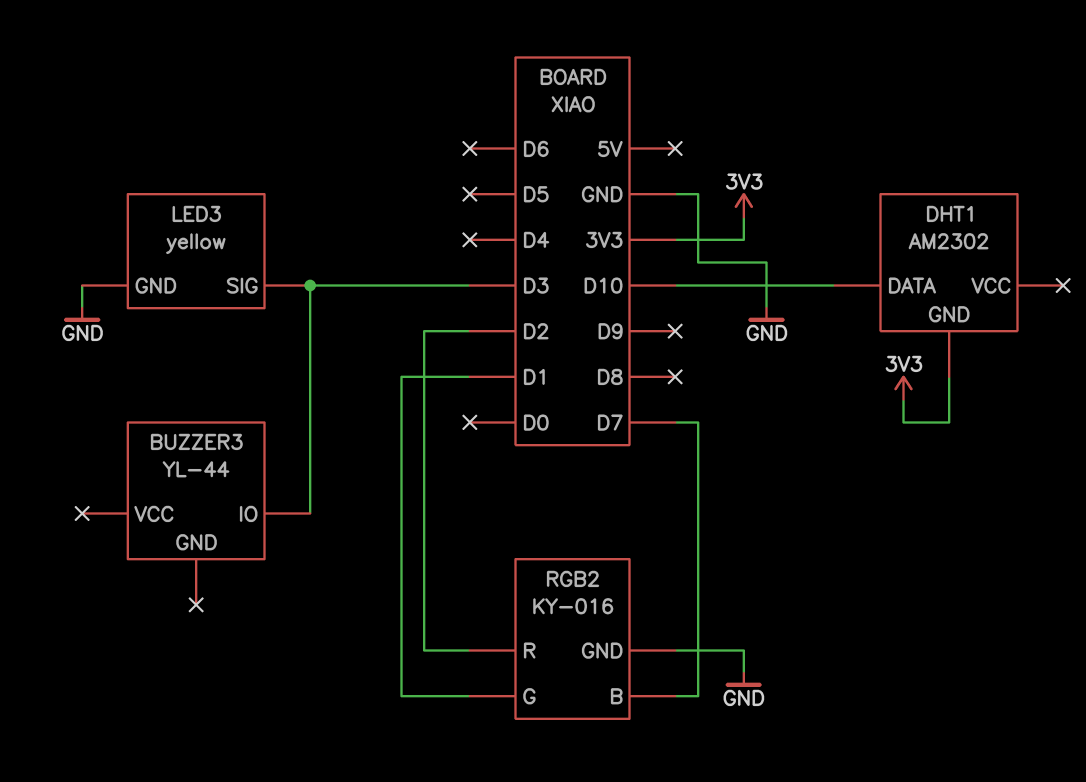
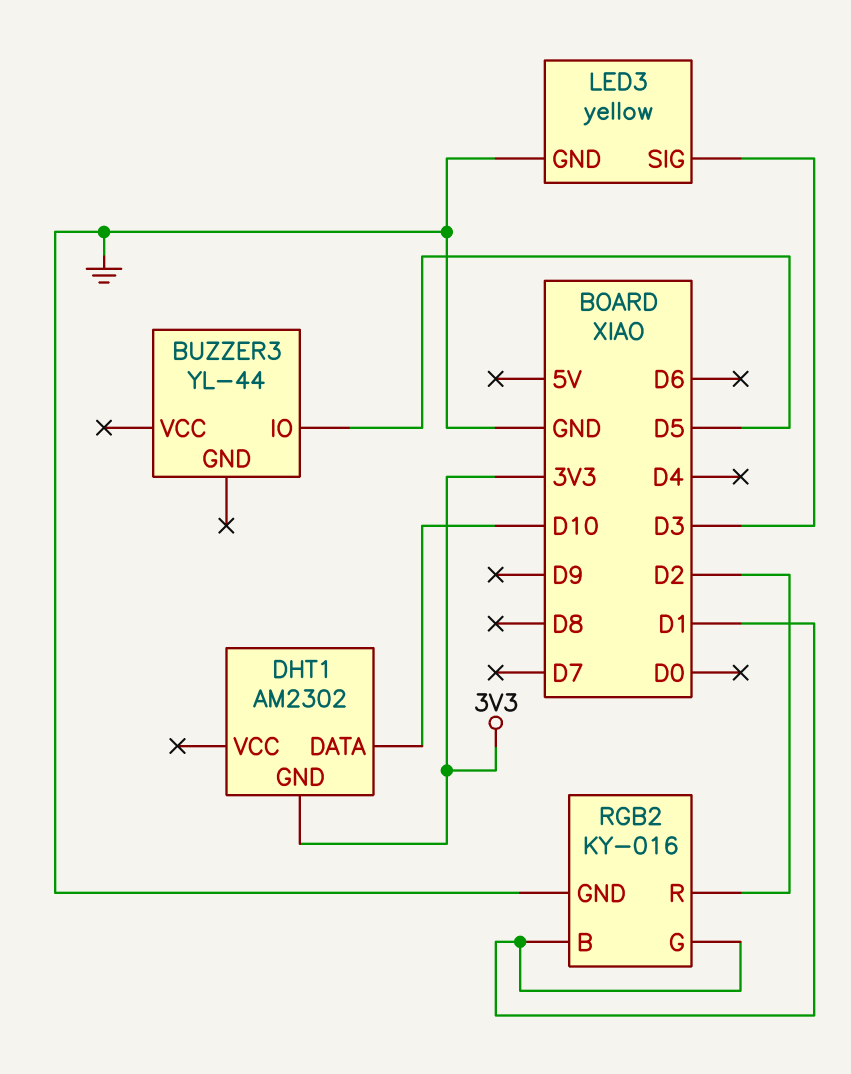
BUZZER3 pin IO: D3 -> D5
RGB2 pin B: D7 -> D1

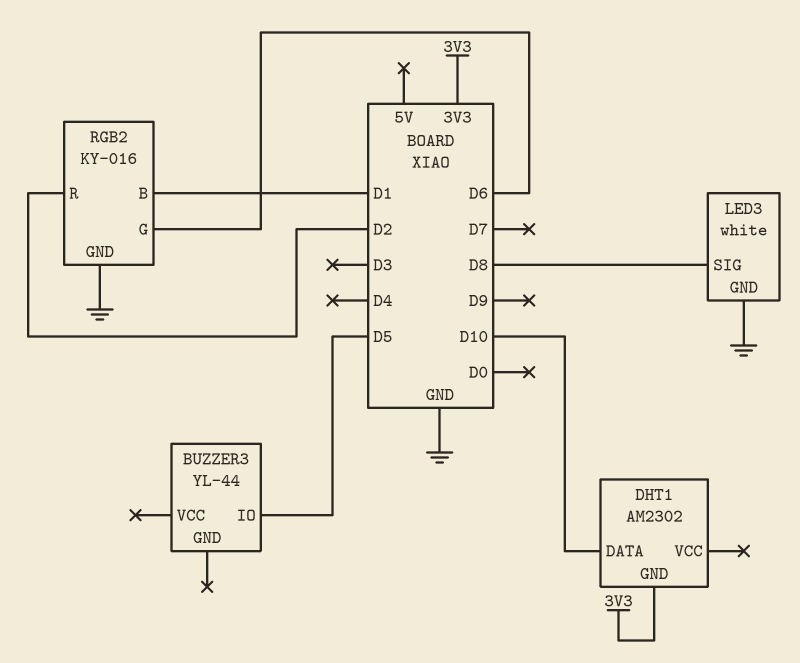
LED3: yellow -> white
LED3 pin SIG: D3 -> D8
RGB2 pin G: D1 -> D6

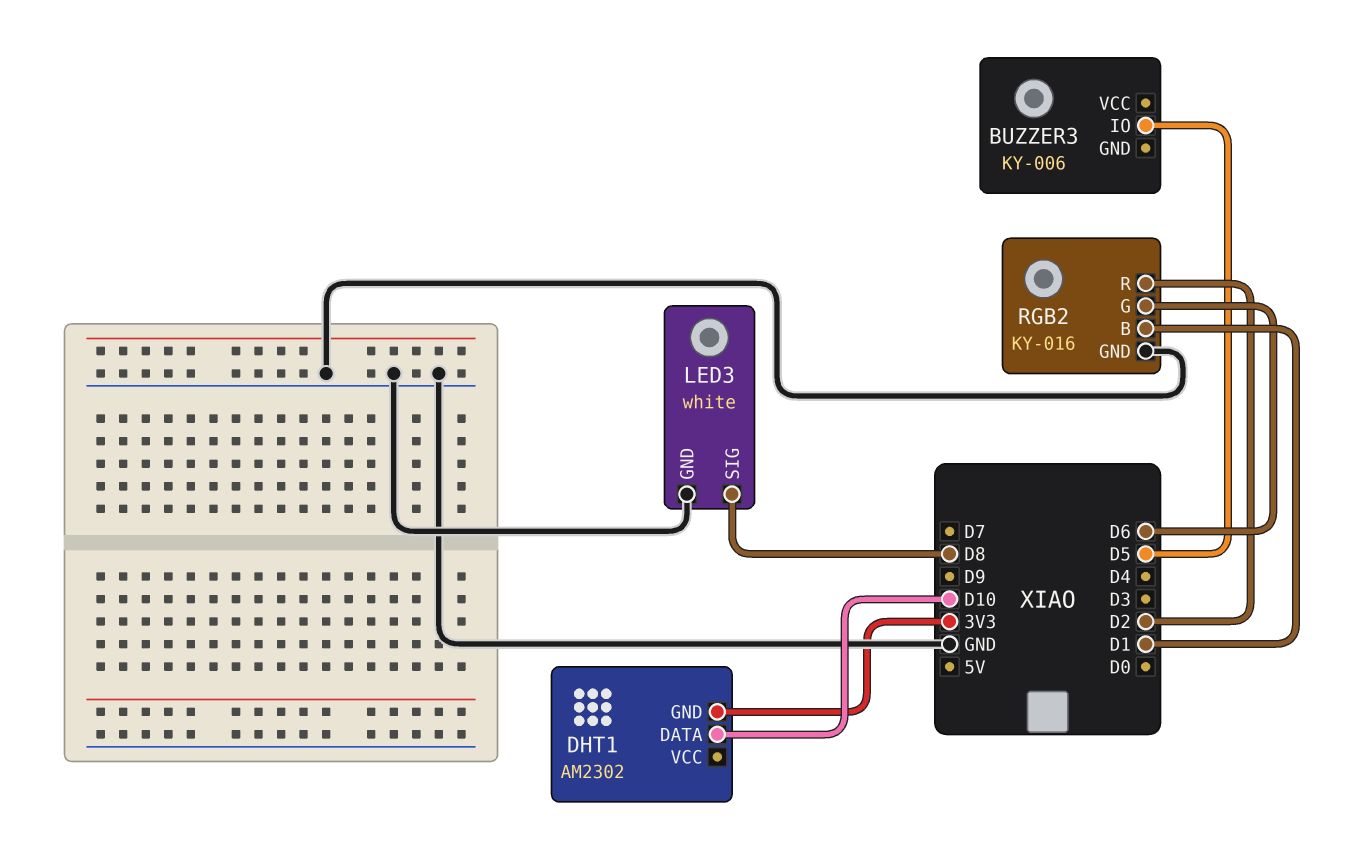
BUZZER3: YL-44 -> KY-006

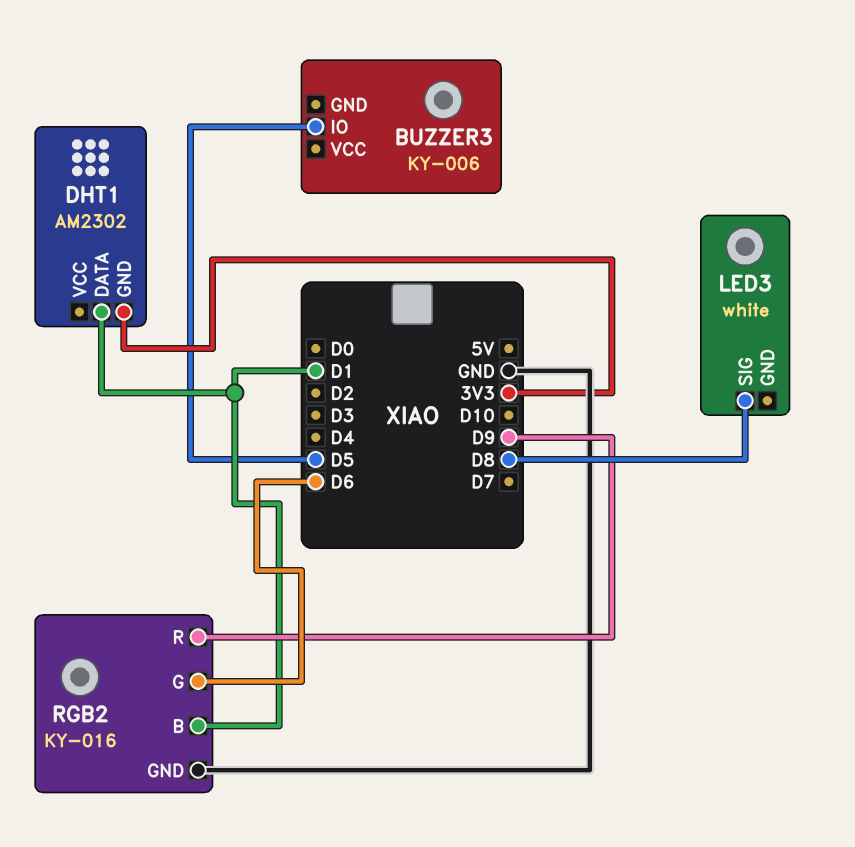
DHT1 pin DATA: D10 -> D1
LED3 pin GND: GND -> none
RGB2 pin R: D2 -> D9

